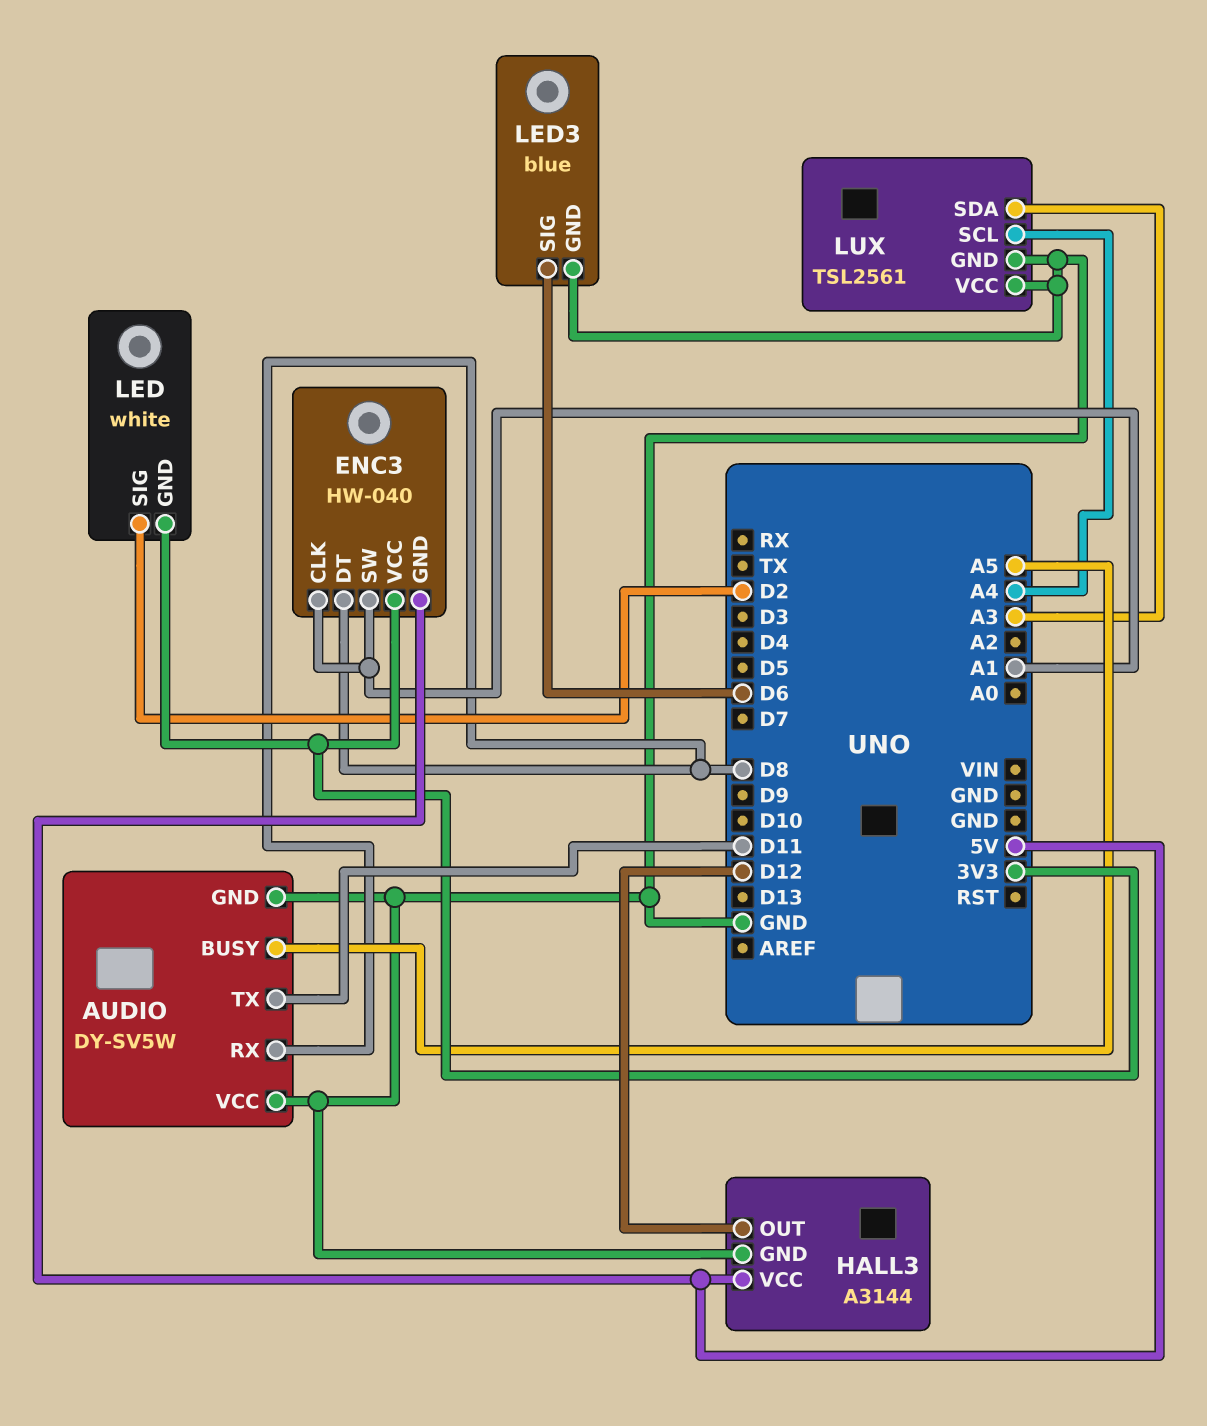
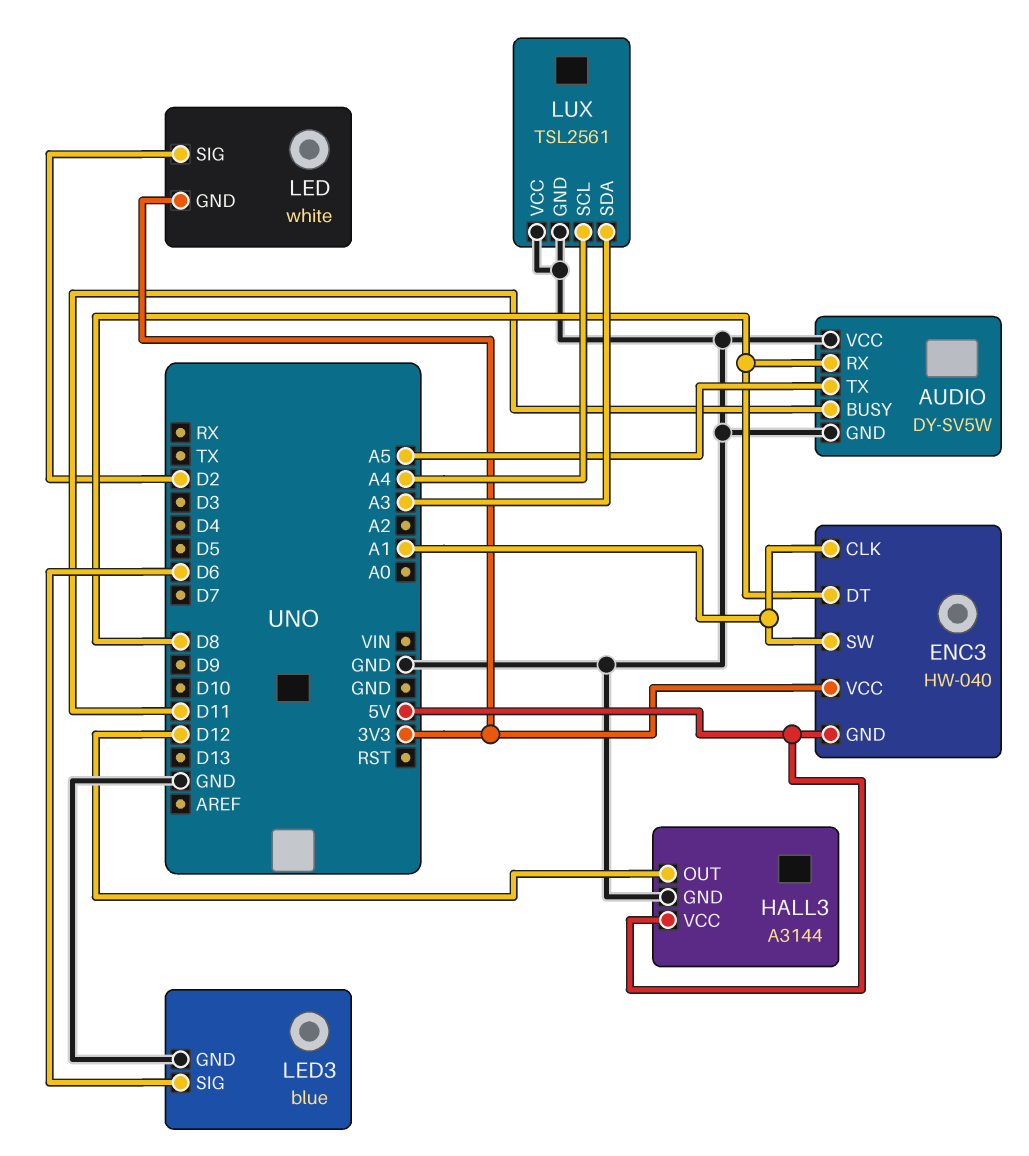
AUDIO pin BUSY: A5 -> D11
AUDIO pin TX: D11 -> A5

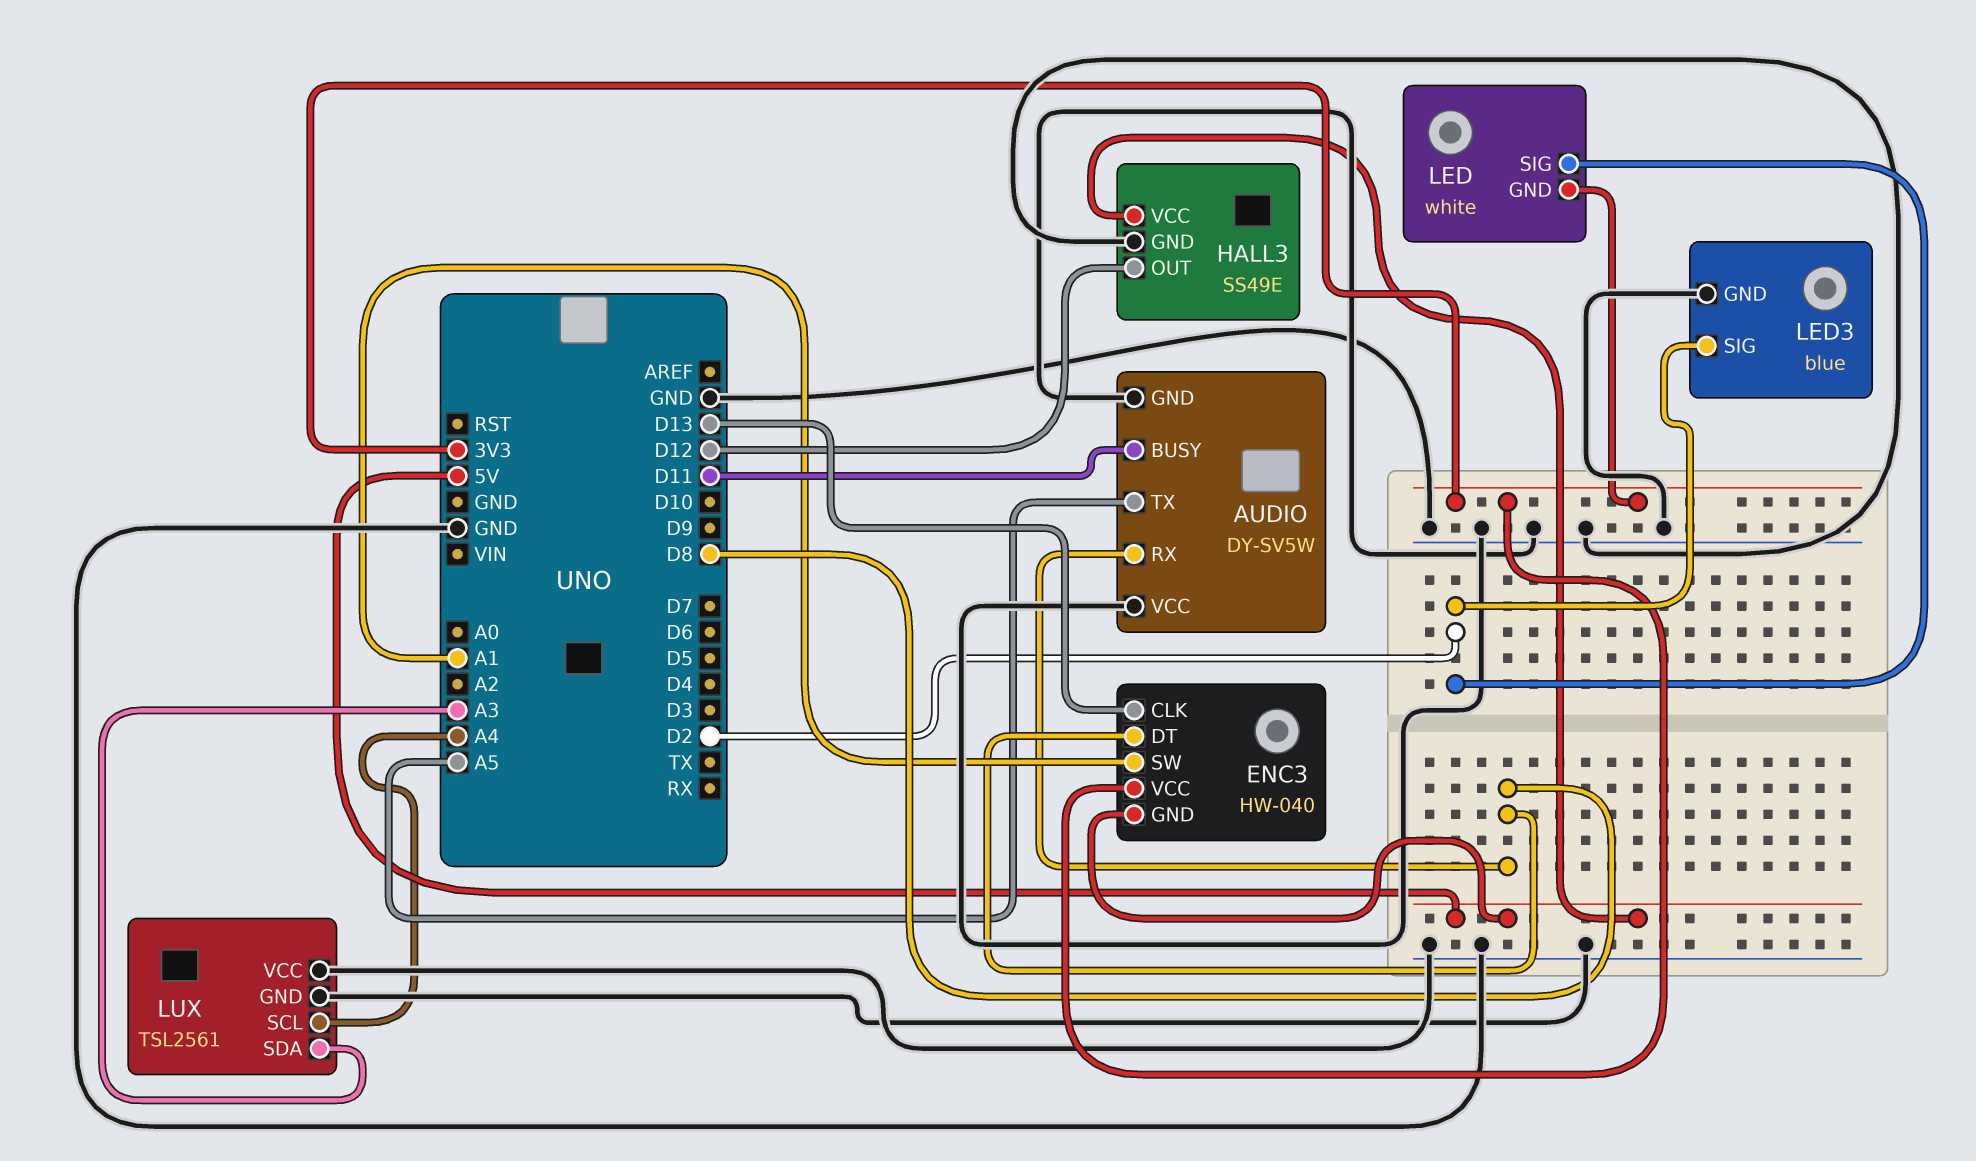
ENC3 pin CLK: A1 -> D13
HALL3: A3144 -> SS49E
LED3 pin SIG: D6 -> D2

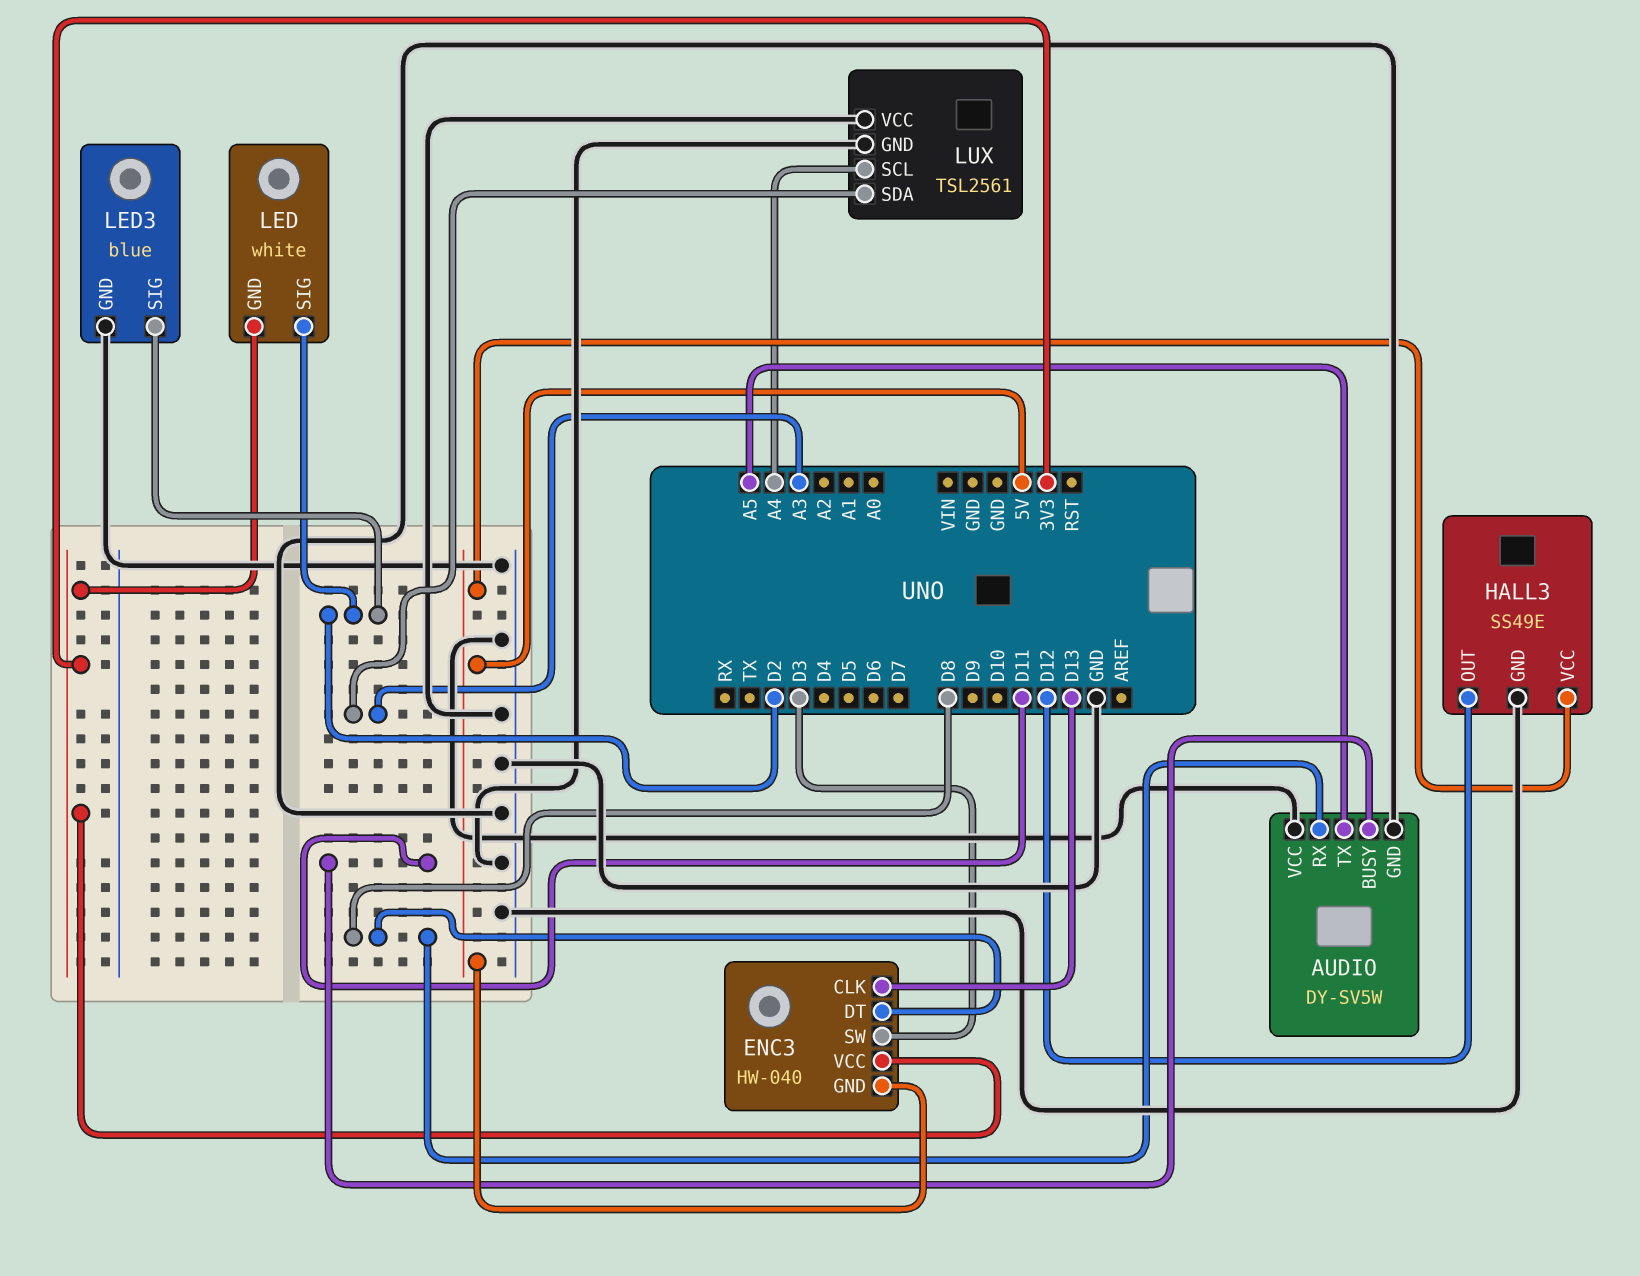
ENC3 pin SW: A1 -> D3

